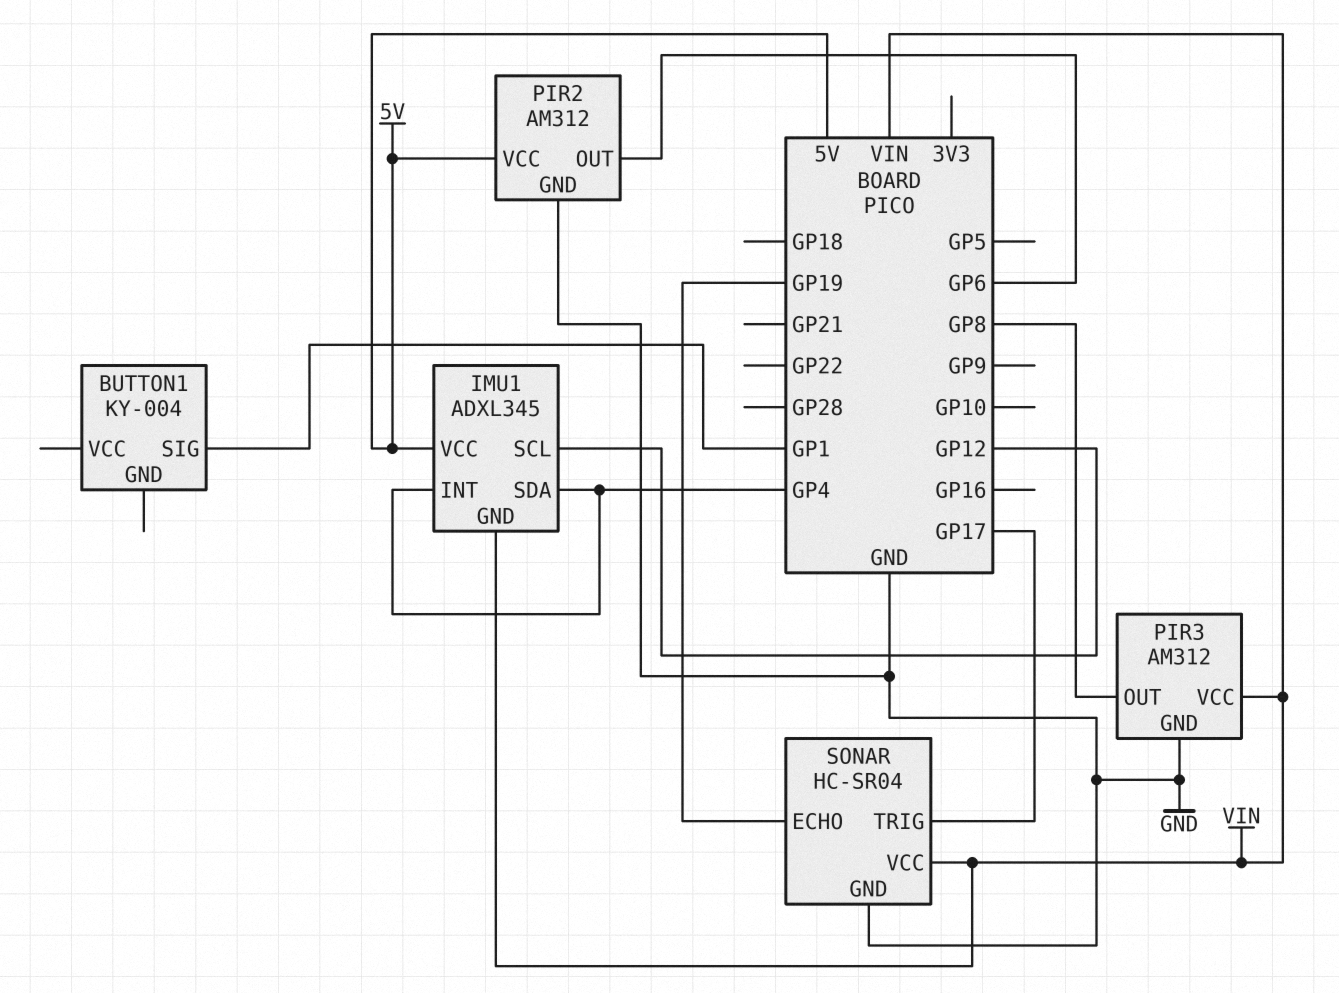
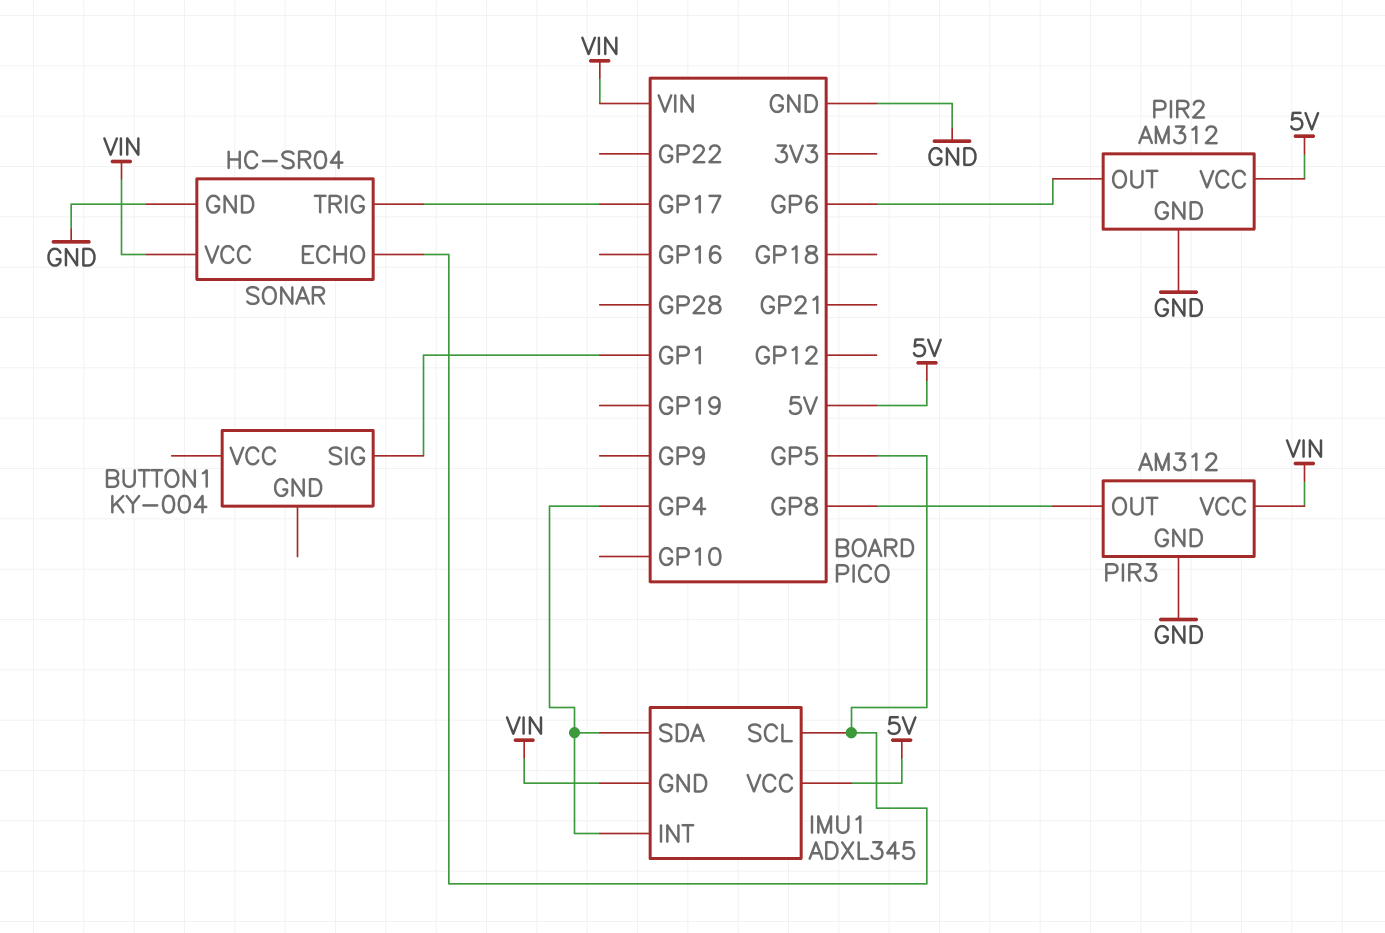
IMU1 pin SCL: GP12 -> GP5
SONAR pin ECHO: GP19 -> GP5

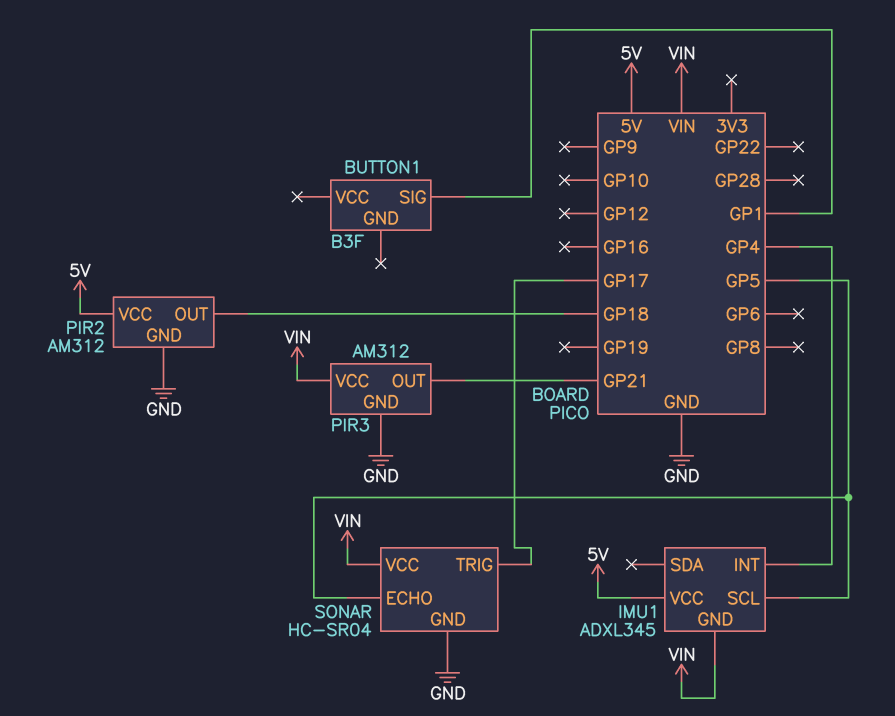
BUTTON1: KY-004 -> B3F
IMU1 pin SDA: GP4 -> none
PIR2 pin OUT: GP6 -> GP18
PIR3 pin OUT: GP8 -> GP21

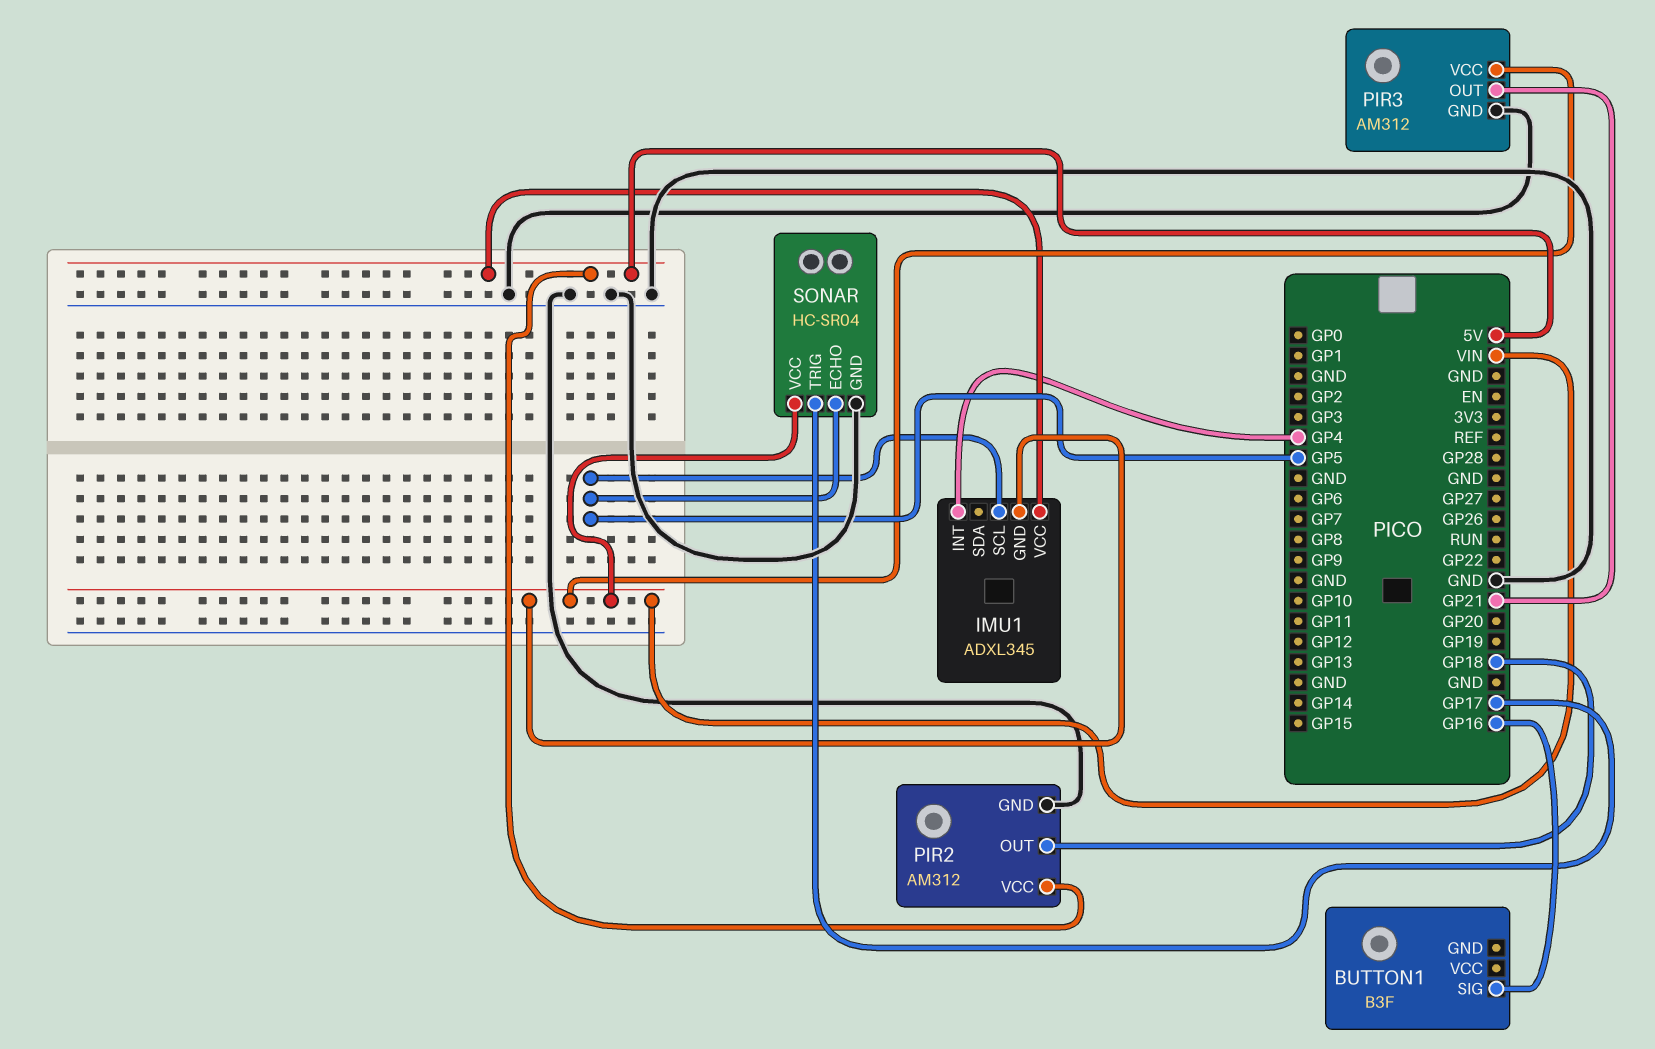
BUTTON1 pin SIG: GP1 -> GP16

